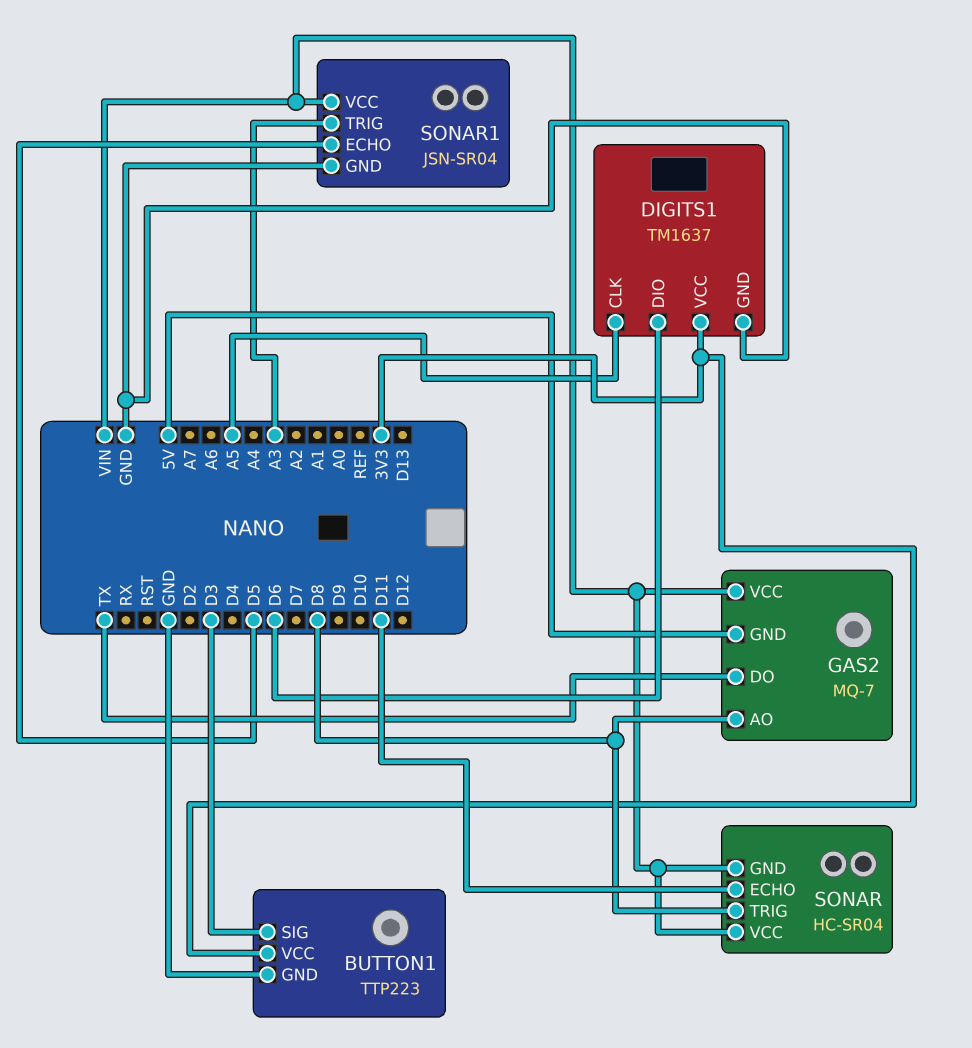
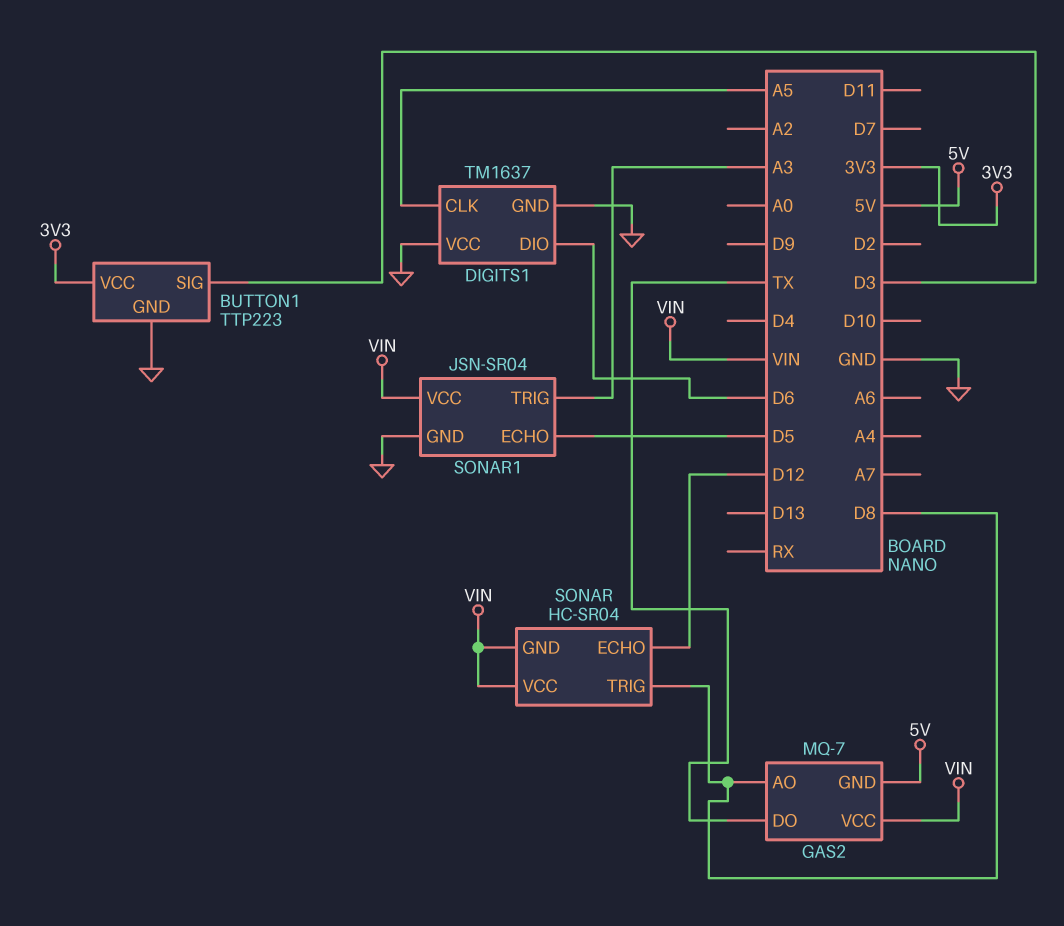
DIGITS1 pin VCC: 3V3 -> GND
SONAR pin ECHO: D11 -> D12

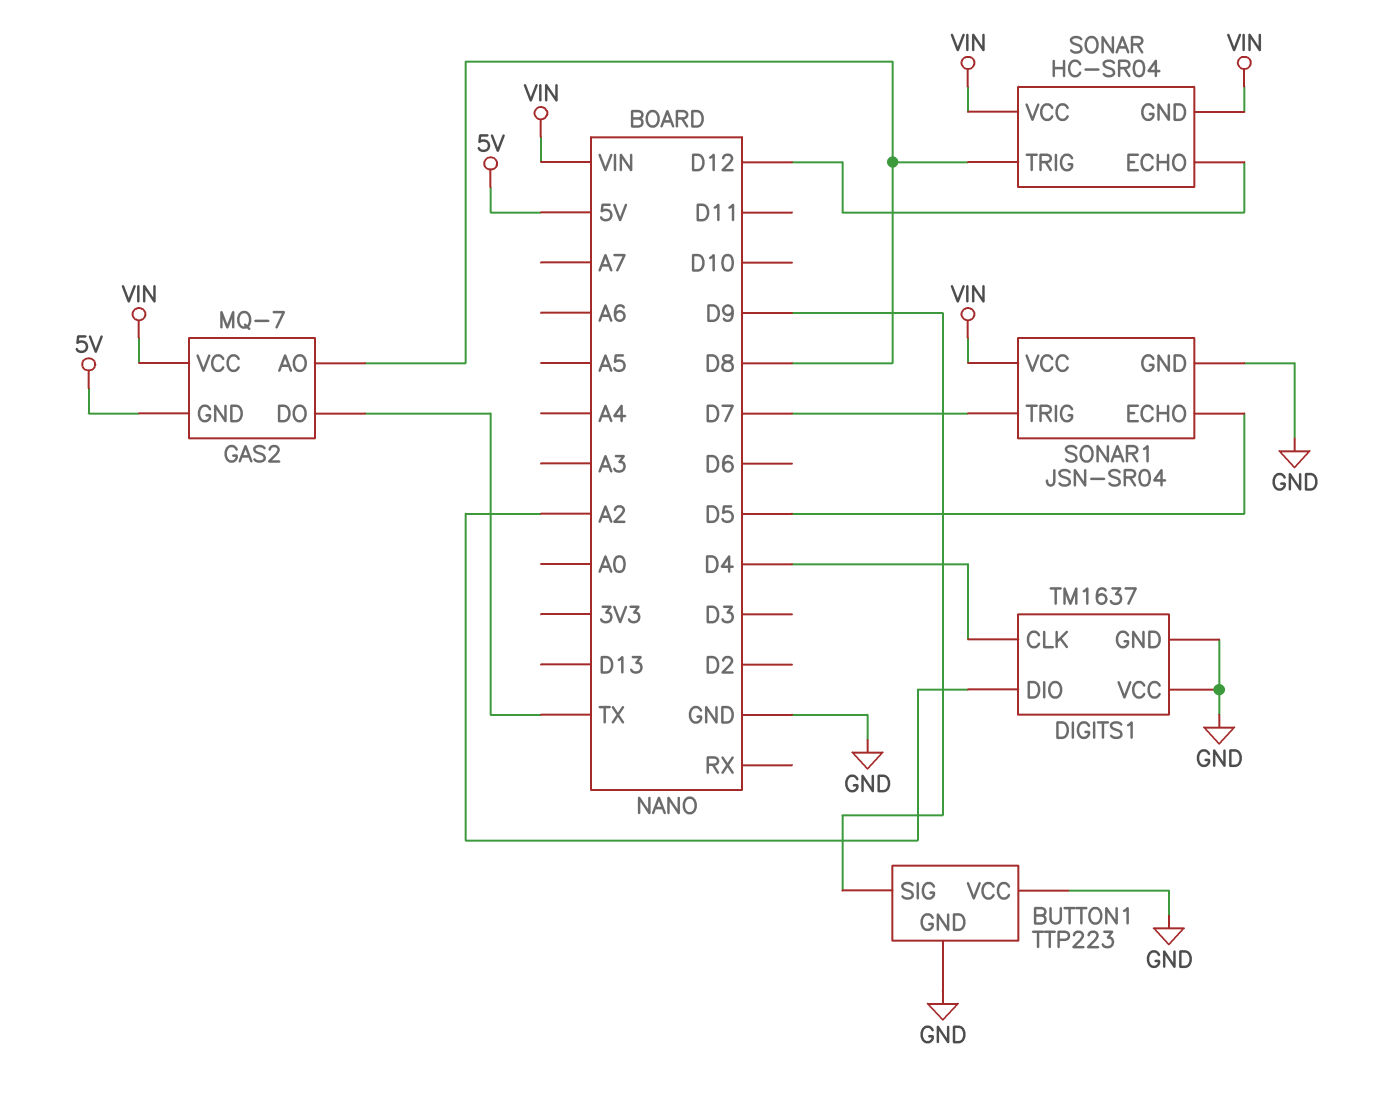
BUTTON1 pin SIG: D3 -> D9
BUTTON1 pin VCC: 3V3 -> GND
DIGITS1 pin CLK: A5 -> D4
DIGITS1 pin DIO: D6 -> A2
SONAR1 pin TRIG: A3 -> D7

